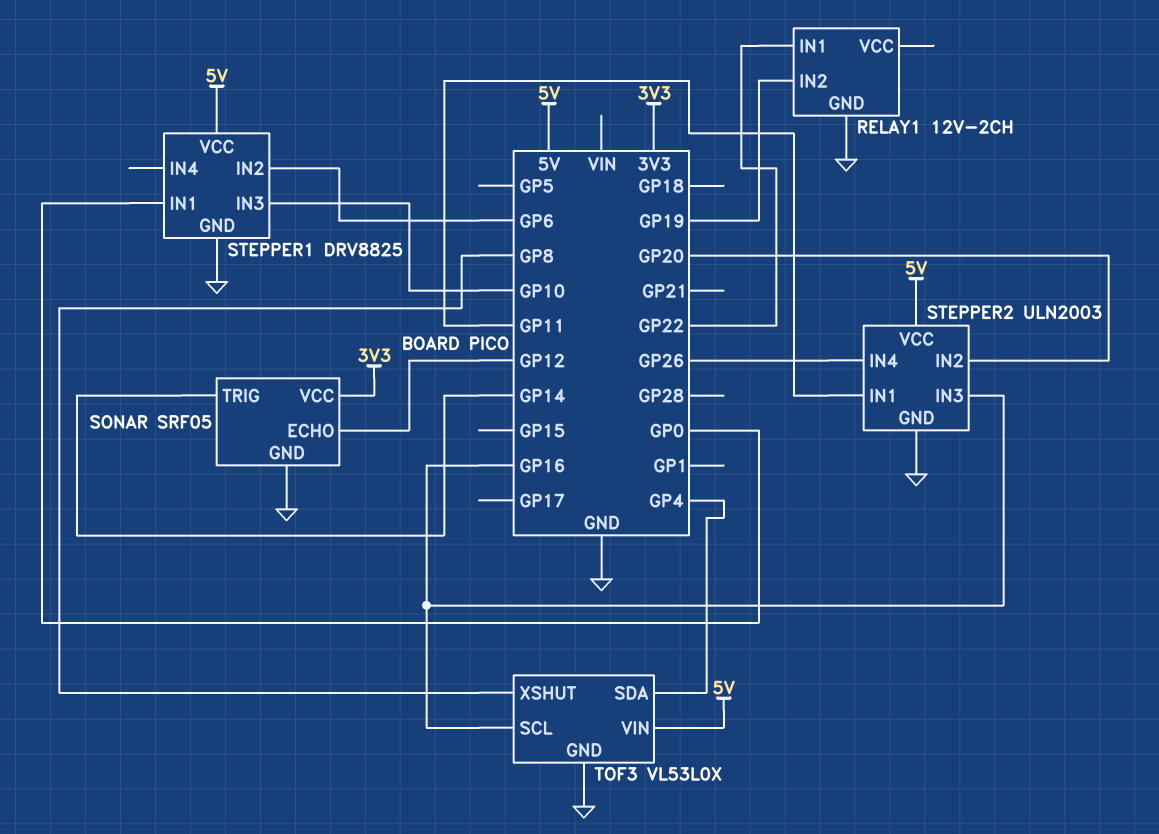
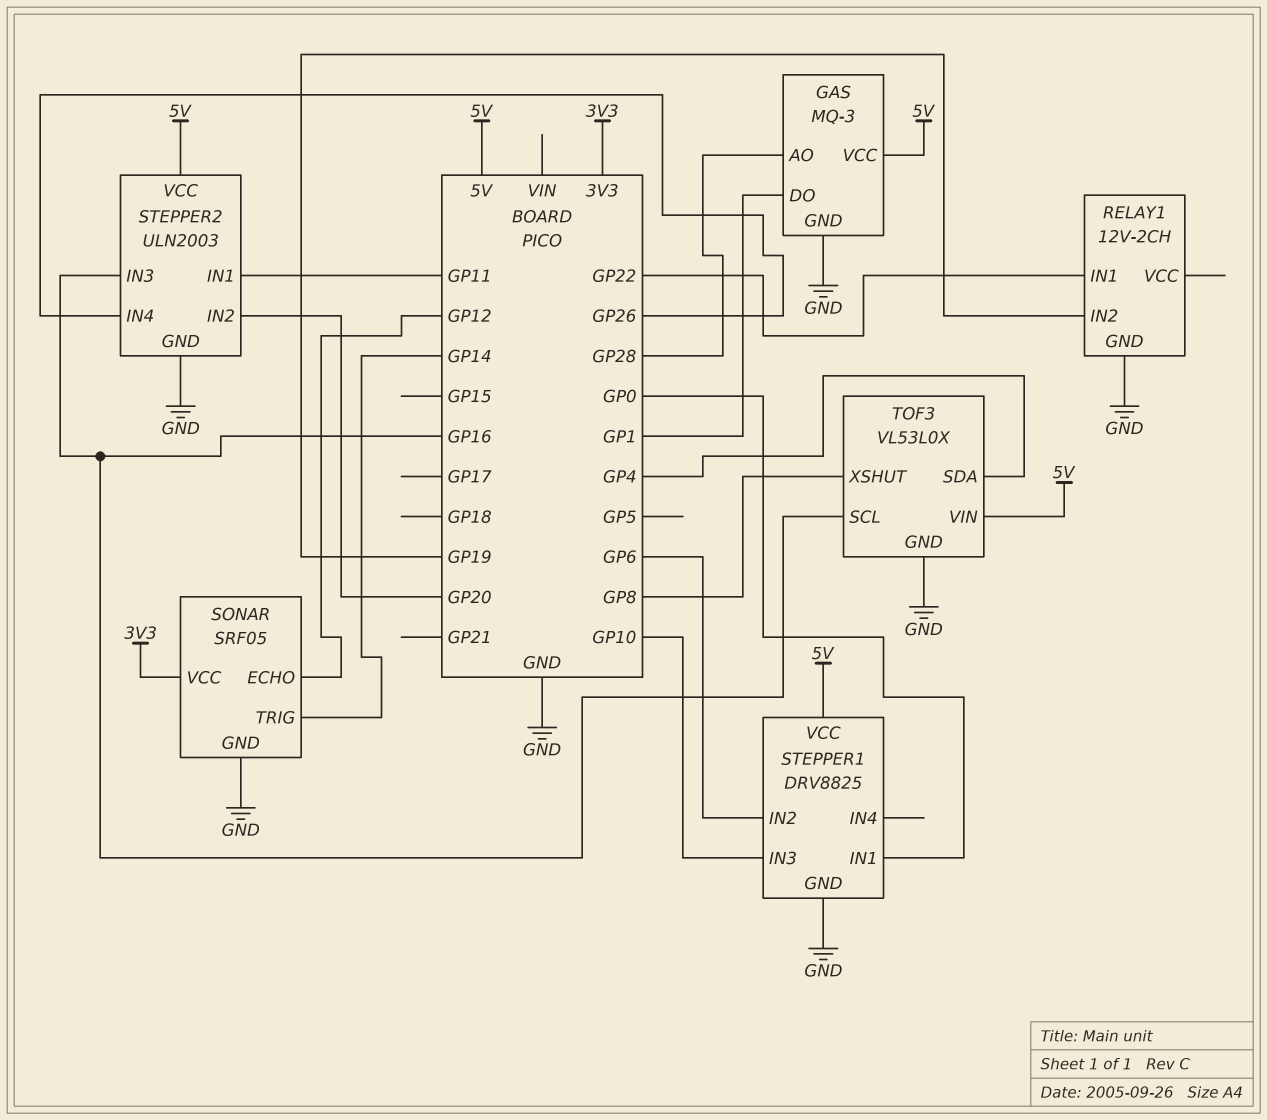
GAS: none -> MQ-3
GAS pin AO: none -> GP28
GAS pin DO: none -> GP1
GAS pin GND: none -> GND
GAS pin VCC: none -> 5V

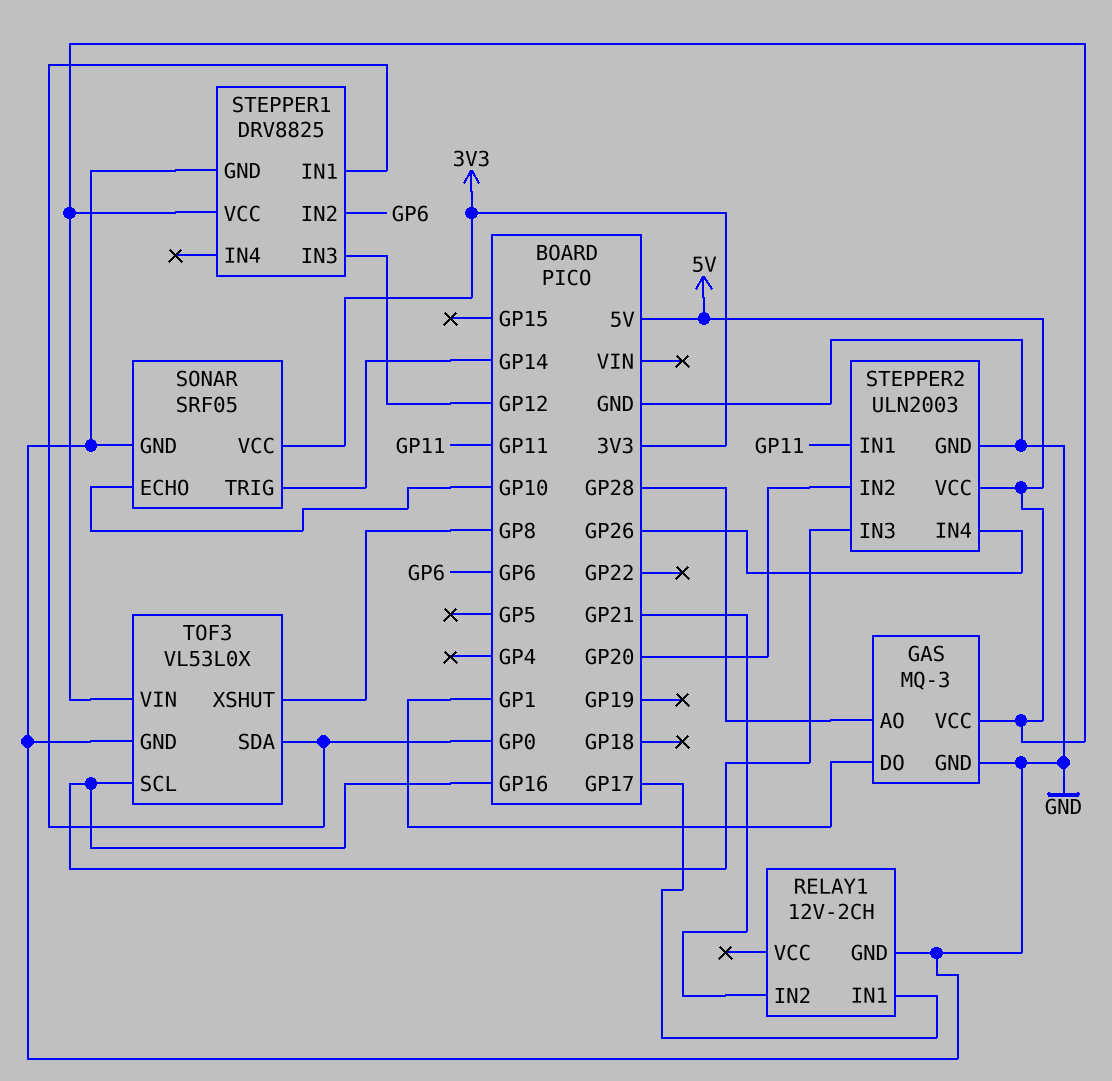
RELAY1 pin IN1: GP22 -> GP17
RELAY1 pin IN2: GP19 -> GP21
SONAR pin ECHO: GP12 -> GP10
STEPPER1 pin IN3: GP10 -> GP12
TOF3 pin SDA: GP4 -> GP0

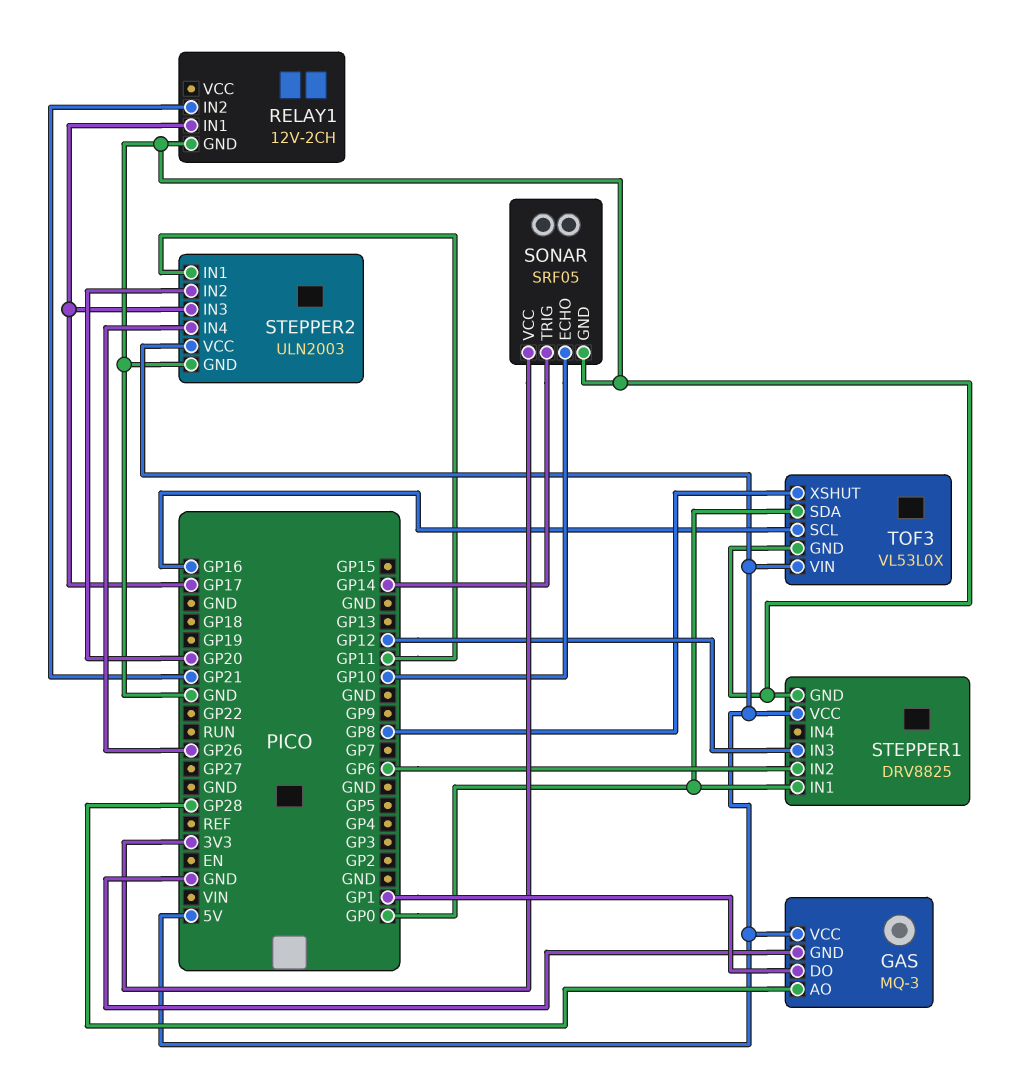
STEPPER2 pin IN3: GP16 -> GP17

